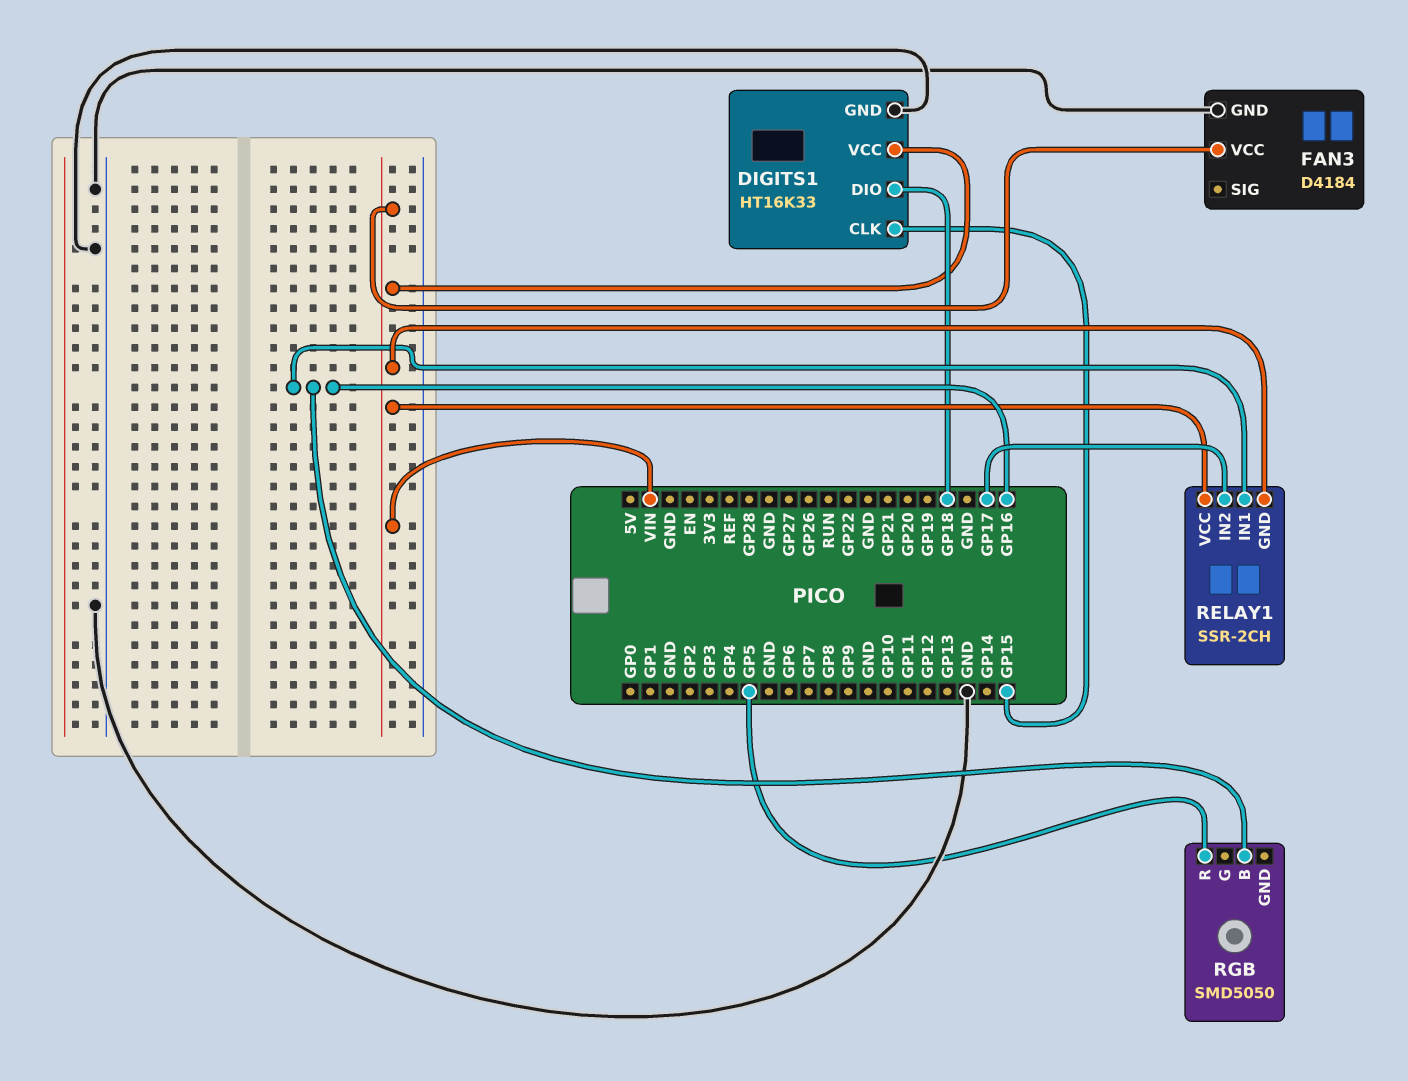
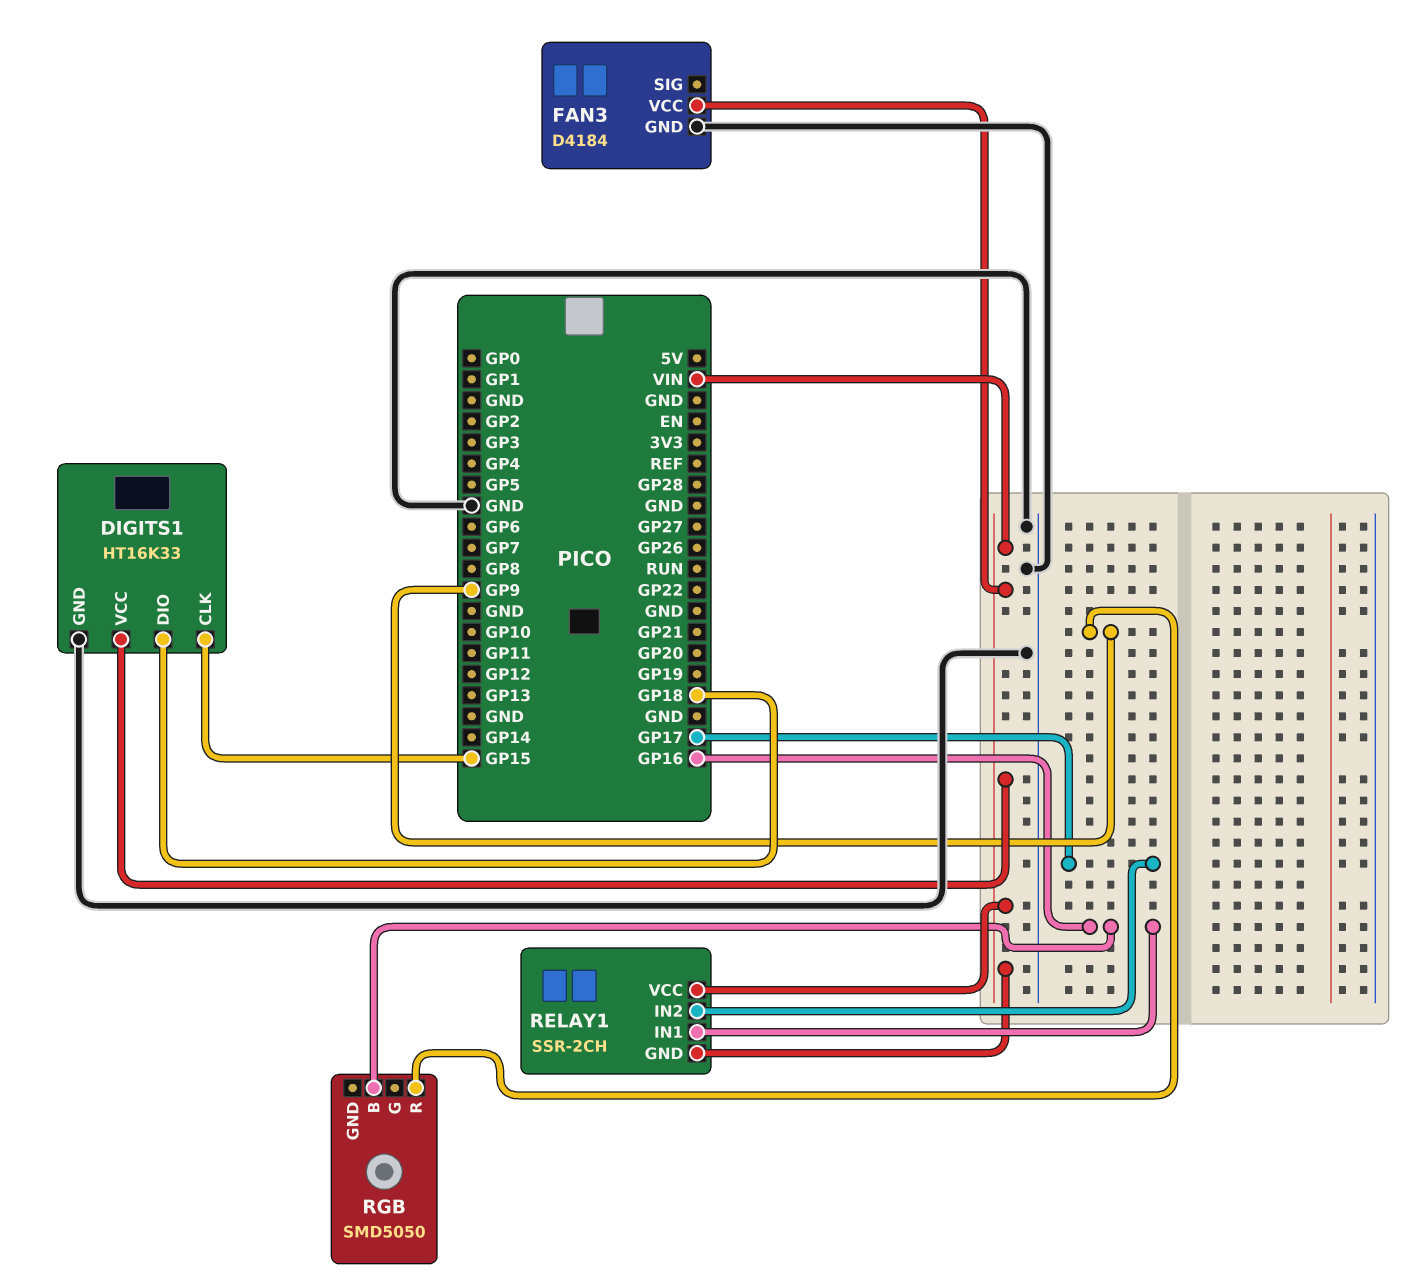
RGB pin R: GP5 -> GP9

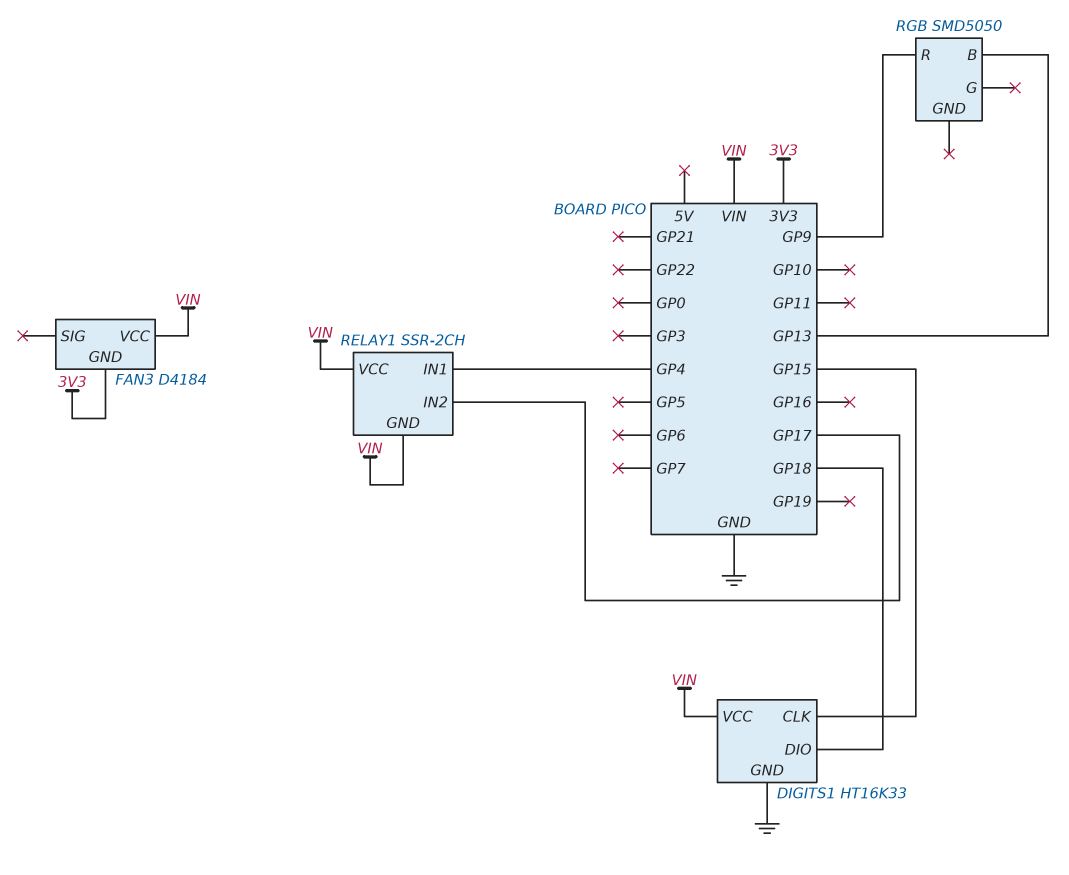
FAN3 pin GND: GND -> 3V3
RELAY1 pin IN1: GP16 -> GP4
RGB pin B: GP16 -> GP13

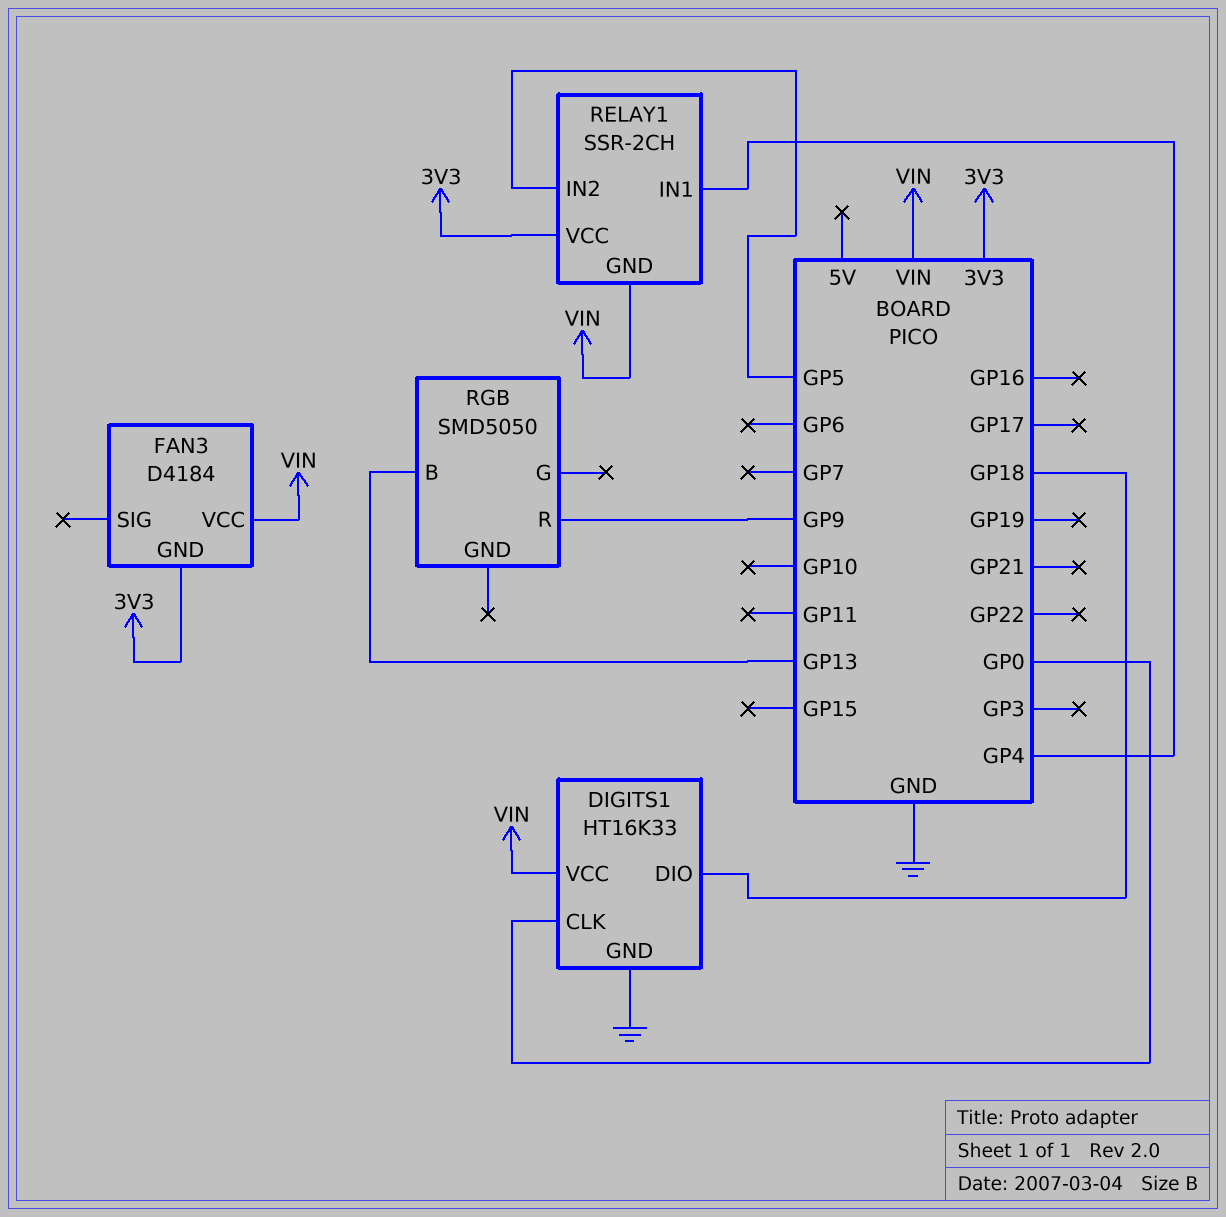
DIGITS1 pin CLK: GP15 -> GP0
RELAY1 pin IN2: GP17 -> GP5
RELAY1 pin VCC: VIN -> 3V3

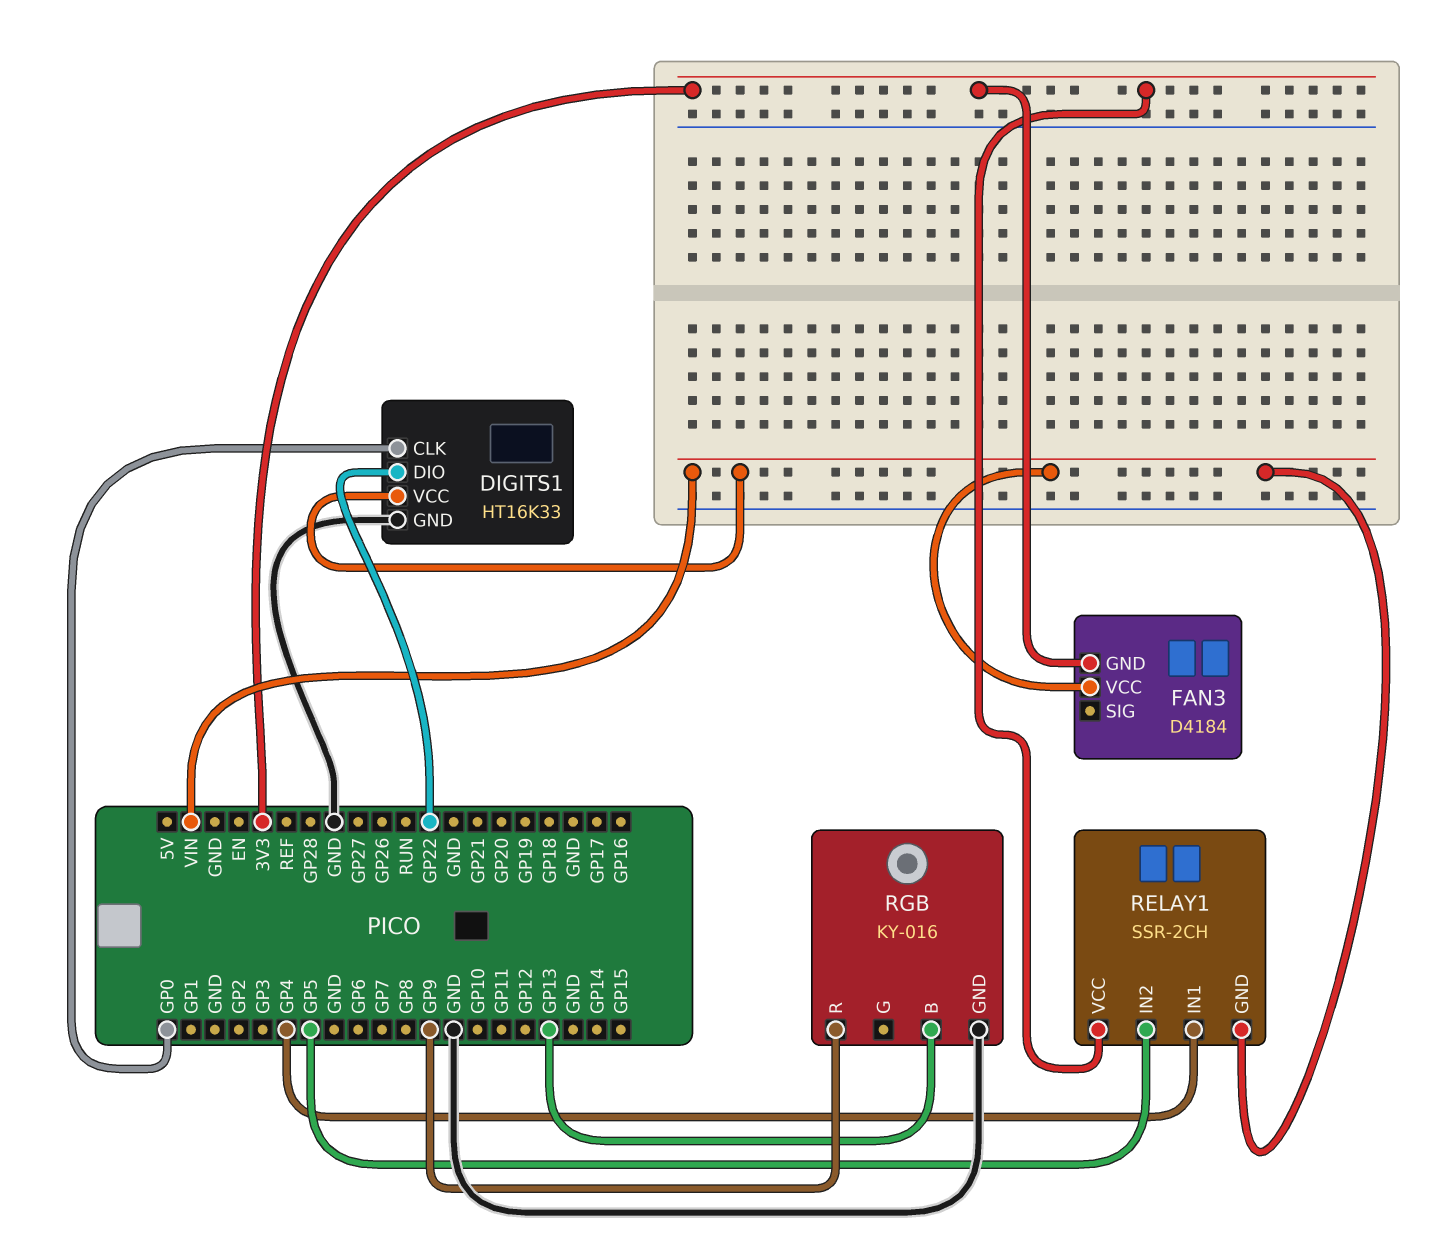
DIGITS1 pin DIO: GP18 -> GP22
RGB: SMD5050 -> KY-016
RGB pin GND: none -> GND

